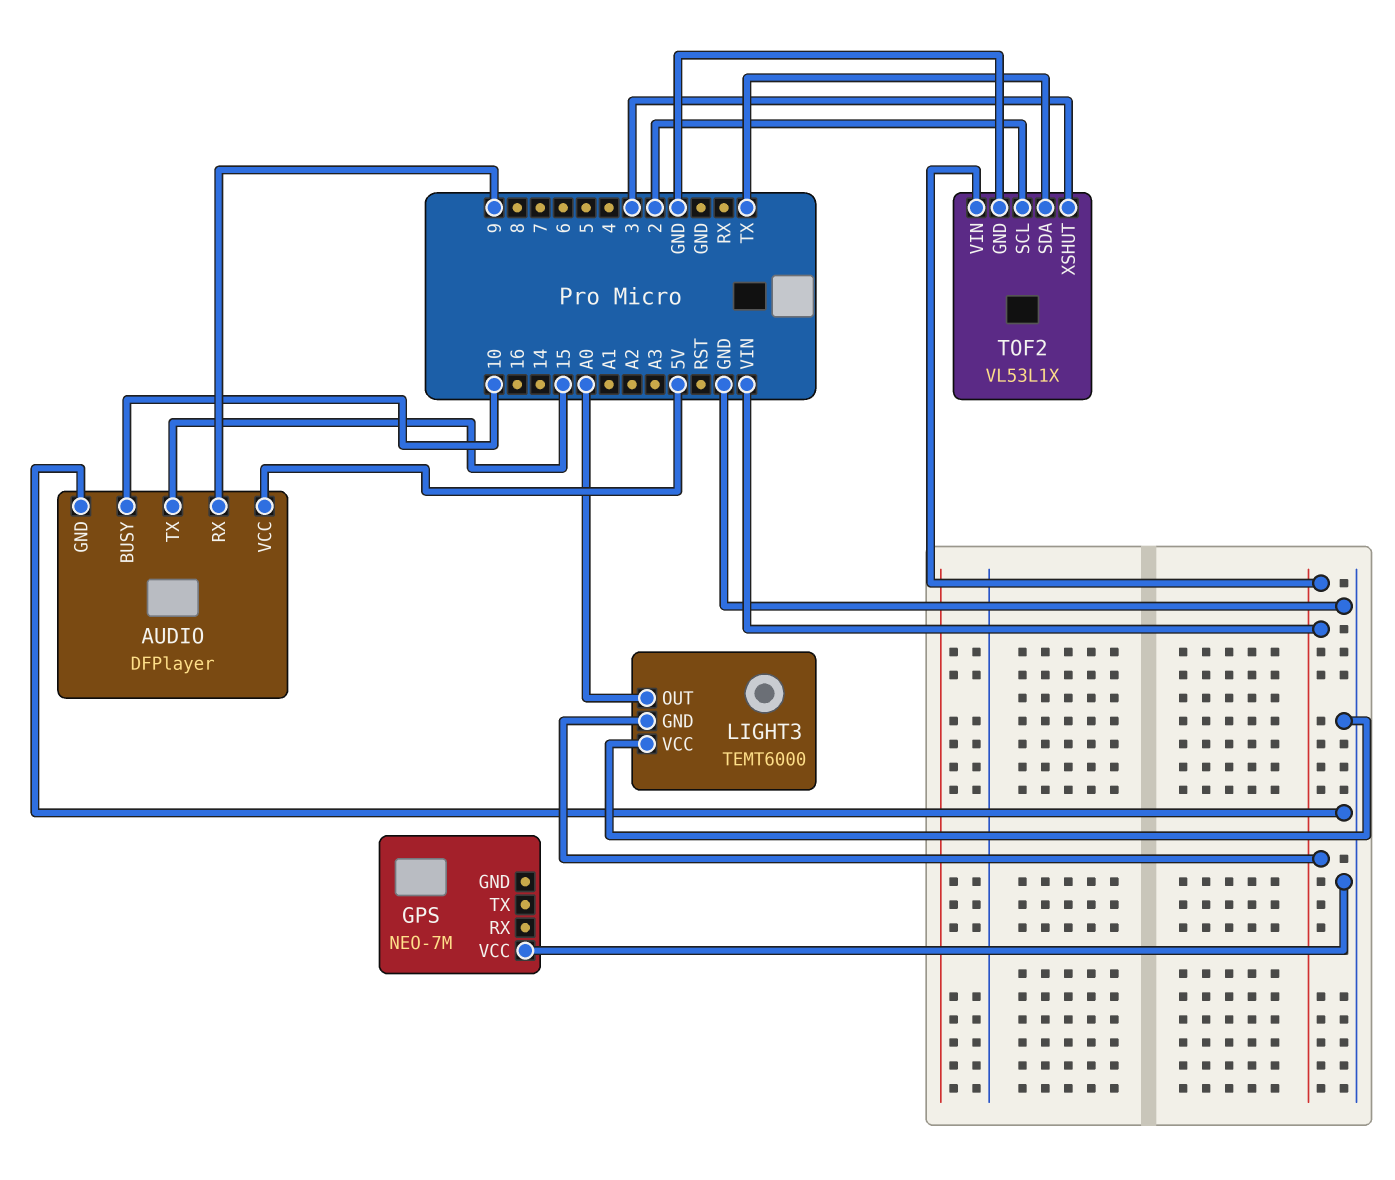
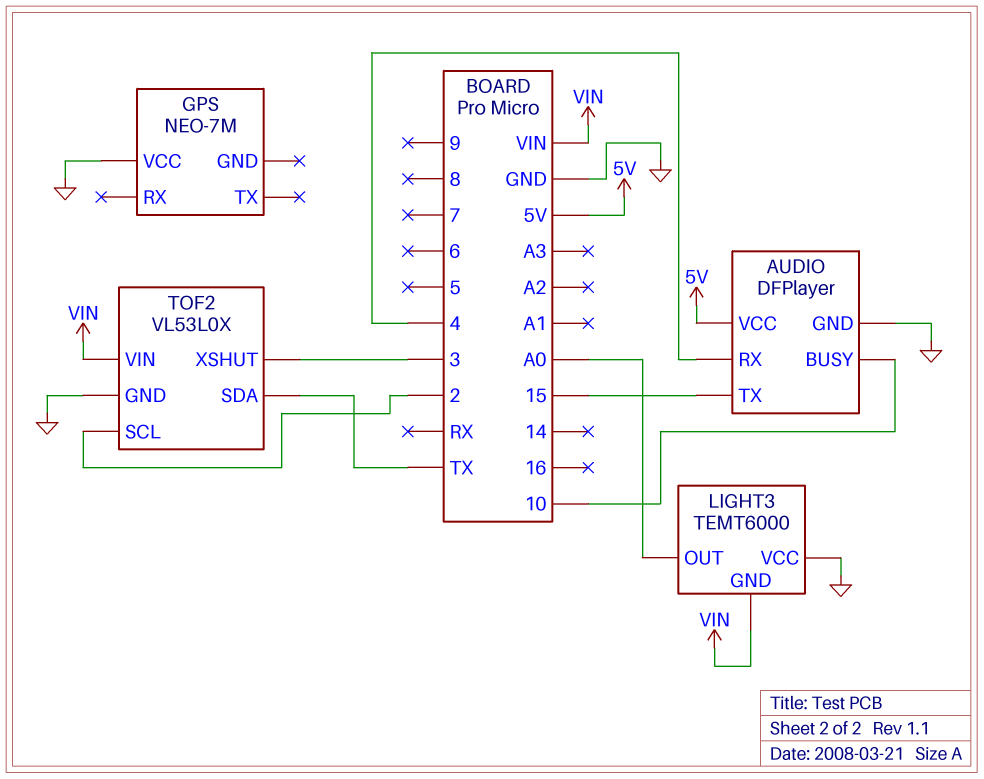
AUDIO pin RX: 9 -> 4
TOF2: VL53L1X -> VL53L0X

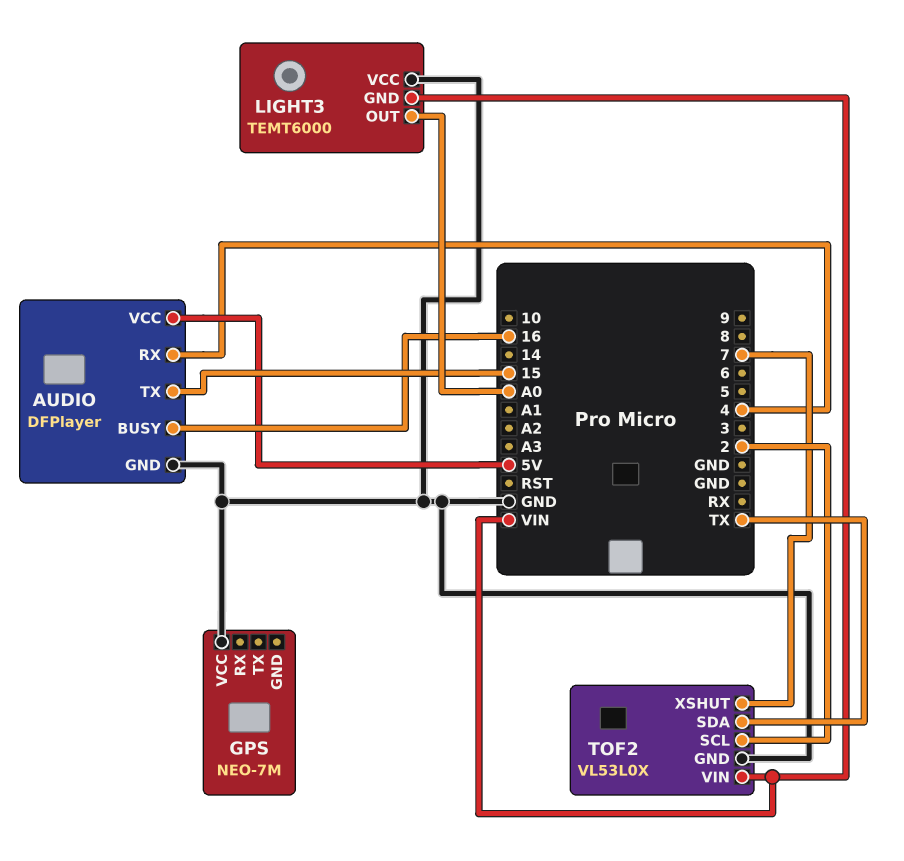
AUDIO pin BUSY: 10 -> 16
TOF2 pin XSHUT: 3 -> 7

